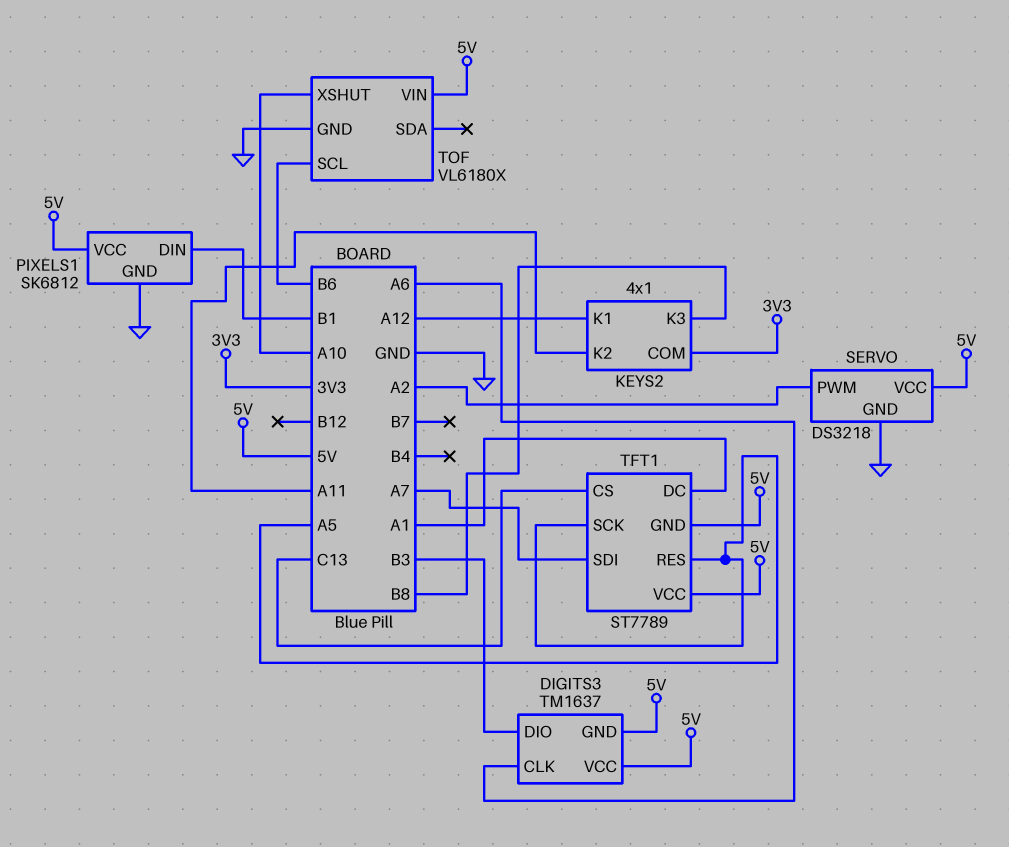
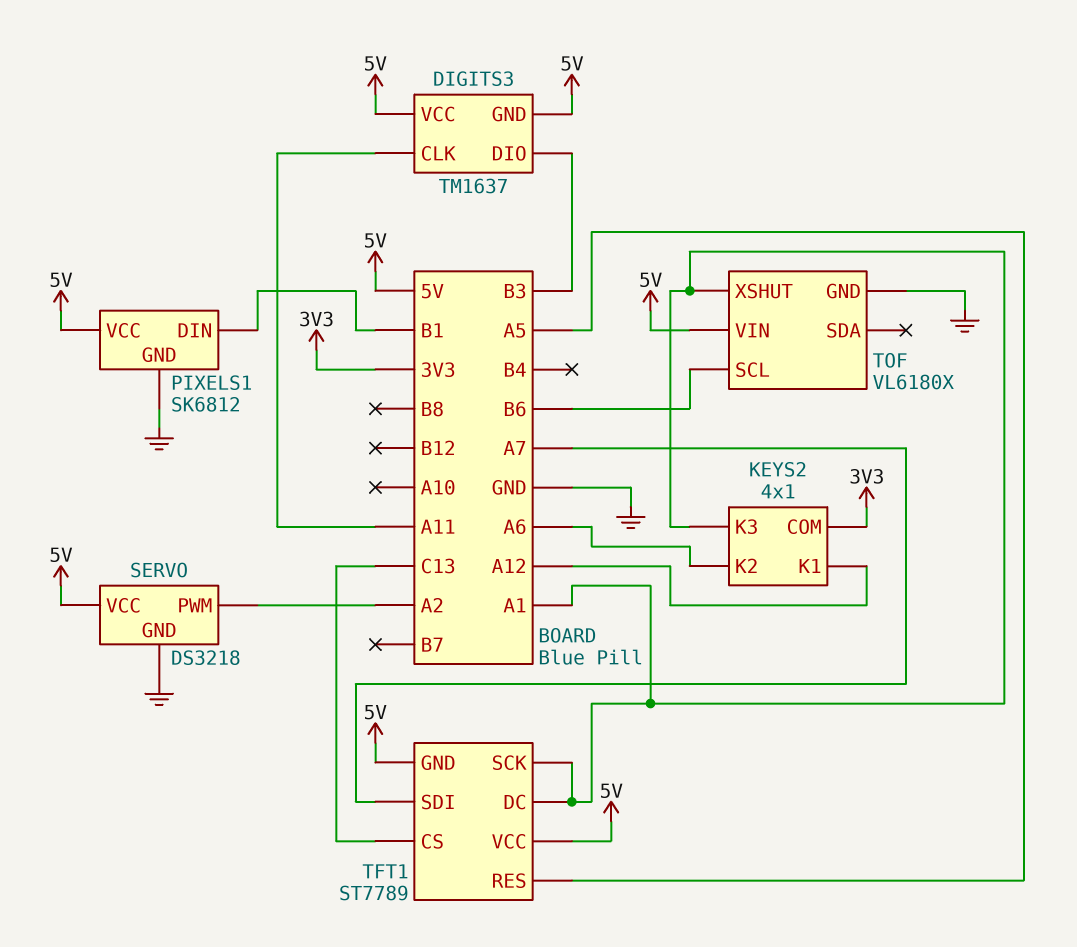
DIGITS3 pin CLK: A6 -> A11
KEYS2 pin K2: A11 -> A6
KEYS2 pin K3: B8 -> A1
TFT1 pin SCK: A5 -> A1
TOF pin XSHUT: A10 -> A1

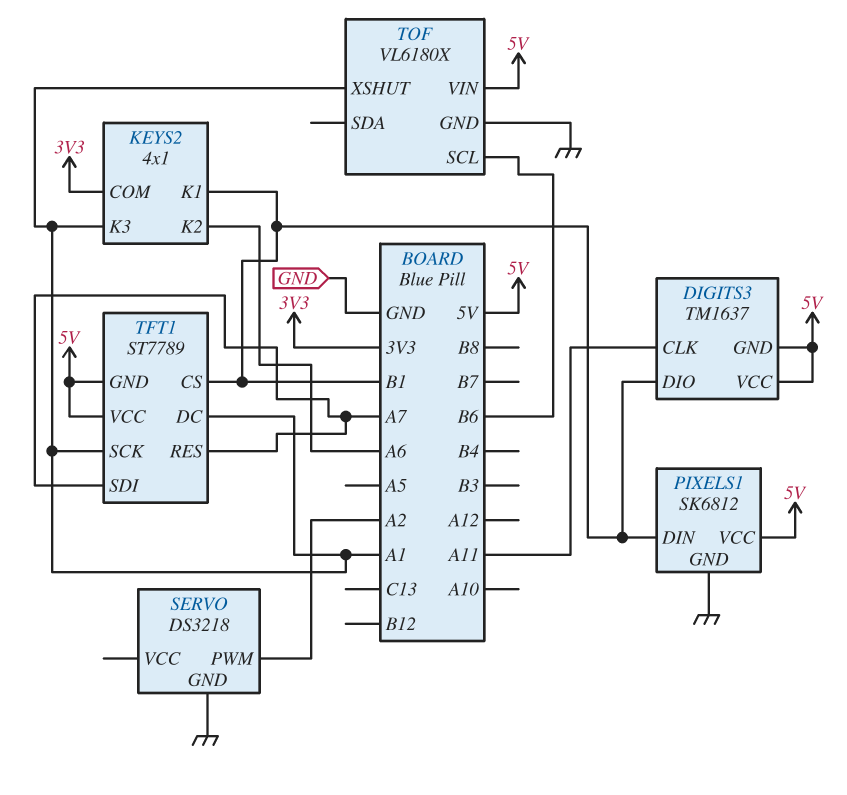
DIGITS3 pin DIO: B3 -> B1
KEYS2 pin K1: A12 -> B1
SERVO pin VCC: 5V -> none
TFT1 pin CS: C13 -> B1
TFT1 pin RES: A5 -> A7

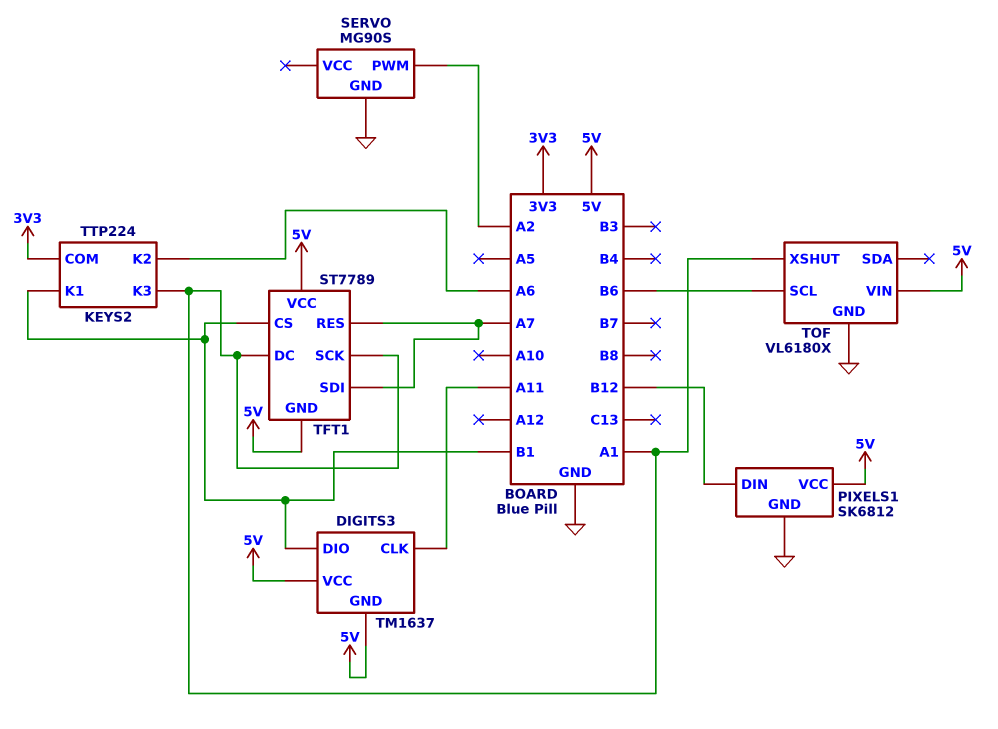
KEYS2: 4x1 -> TTP224
PIXELS1 pin DIN: B1 -> B12
SERVO: DS3218 -> MG90S

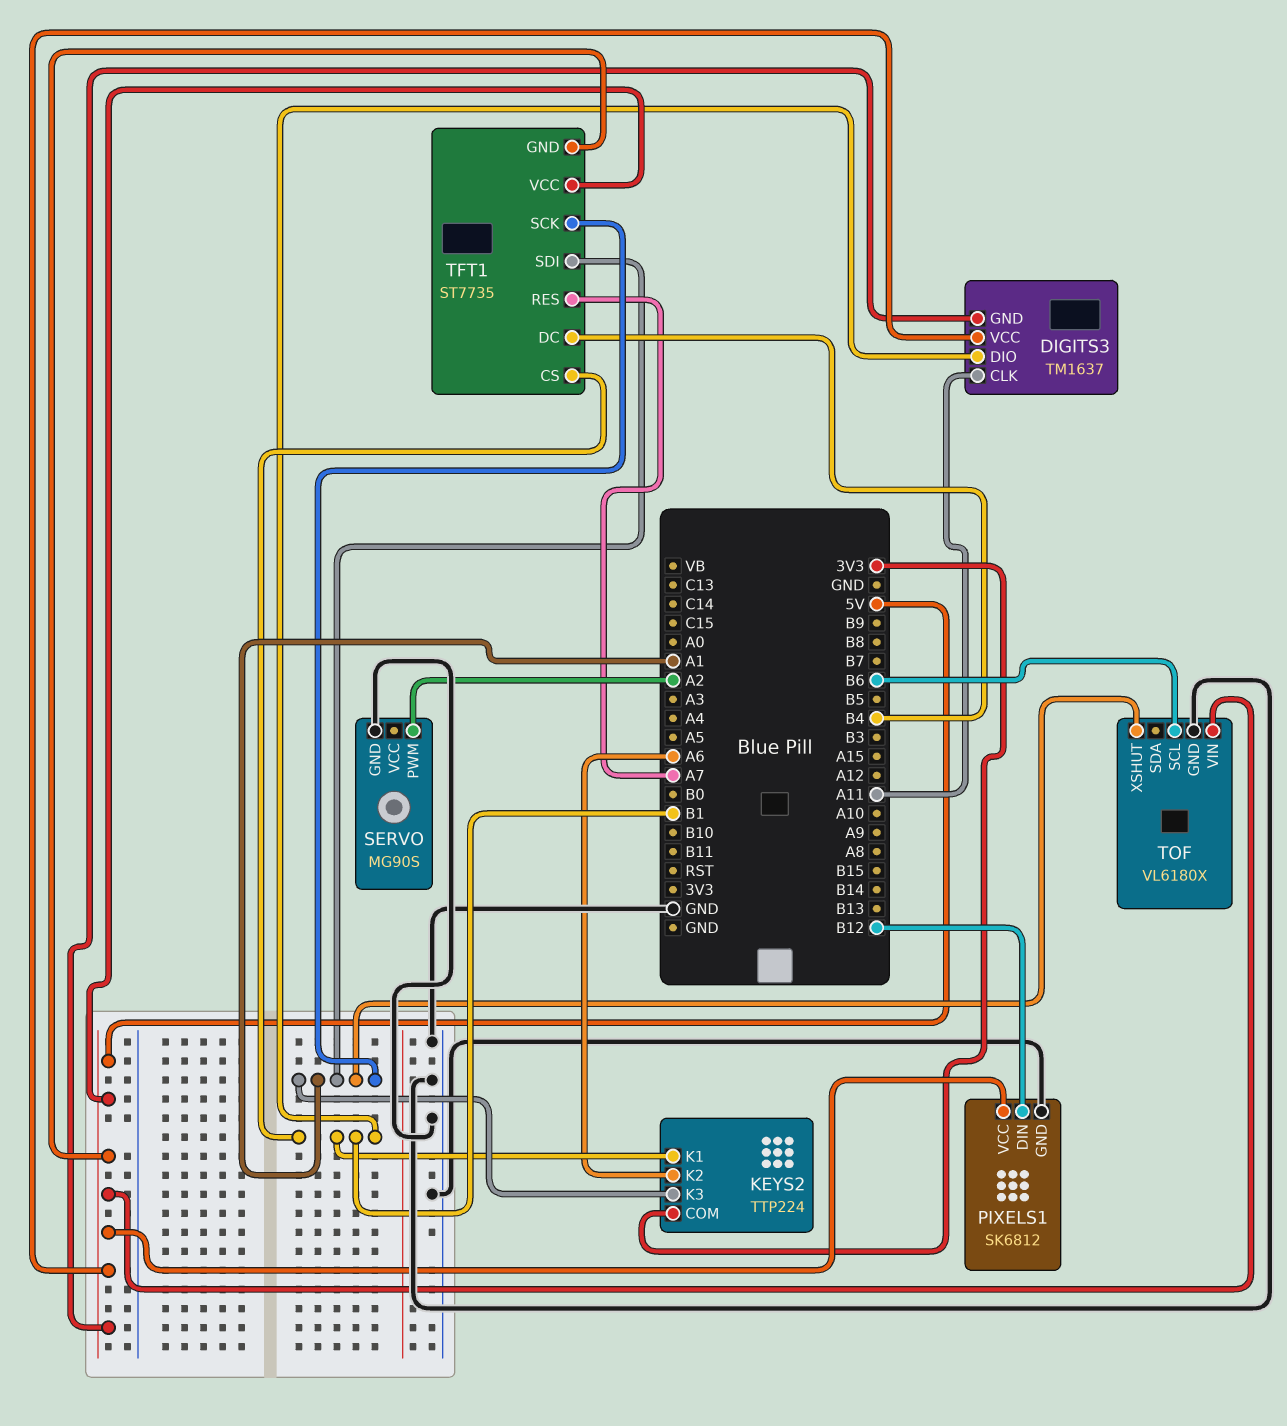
TFT1: ST7789 -> ST7735
TFT1 pin DC: A1 -> B4
TFT1 pin SDI: A7 -> A1

